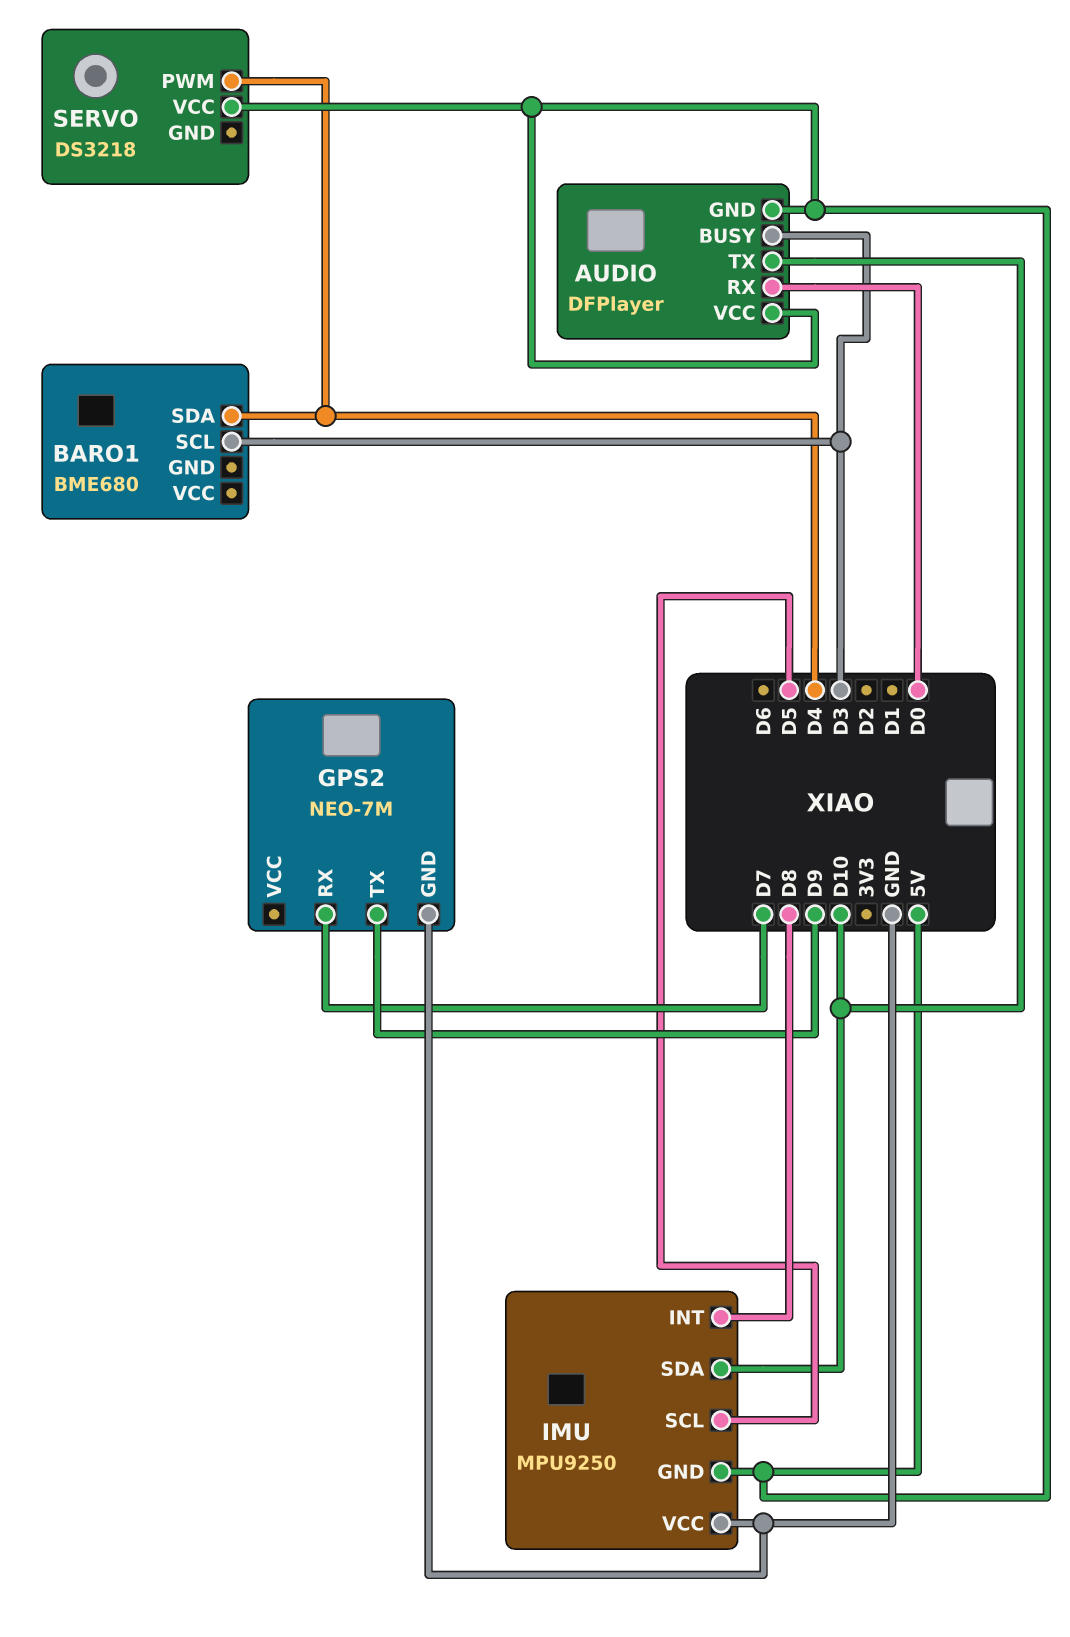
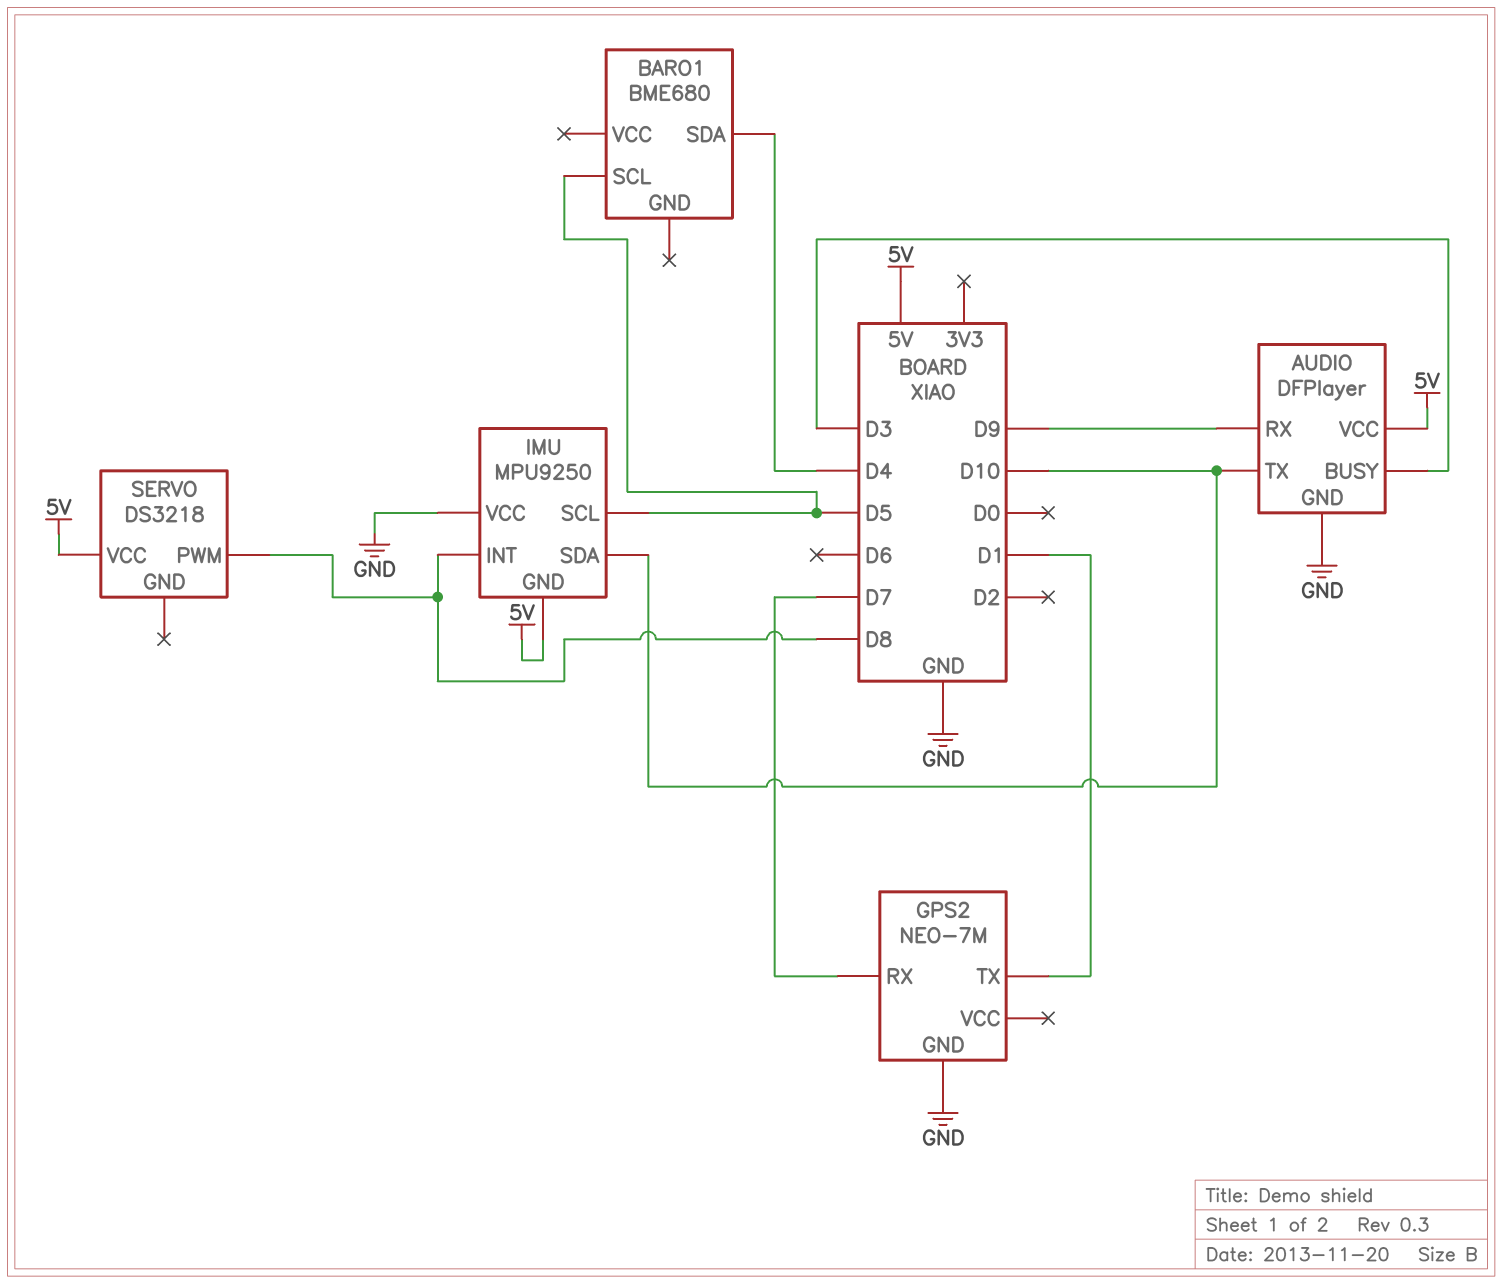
AUDIO pin GND: 5V -> GND
AUDIO pin RX: D0 -> D9
BARO1 pin SCL: D3 -> D5
GPS2 pin TX: D9 -> D1
SERVO pin PWM: D4 -> D8

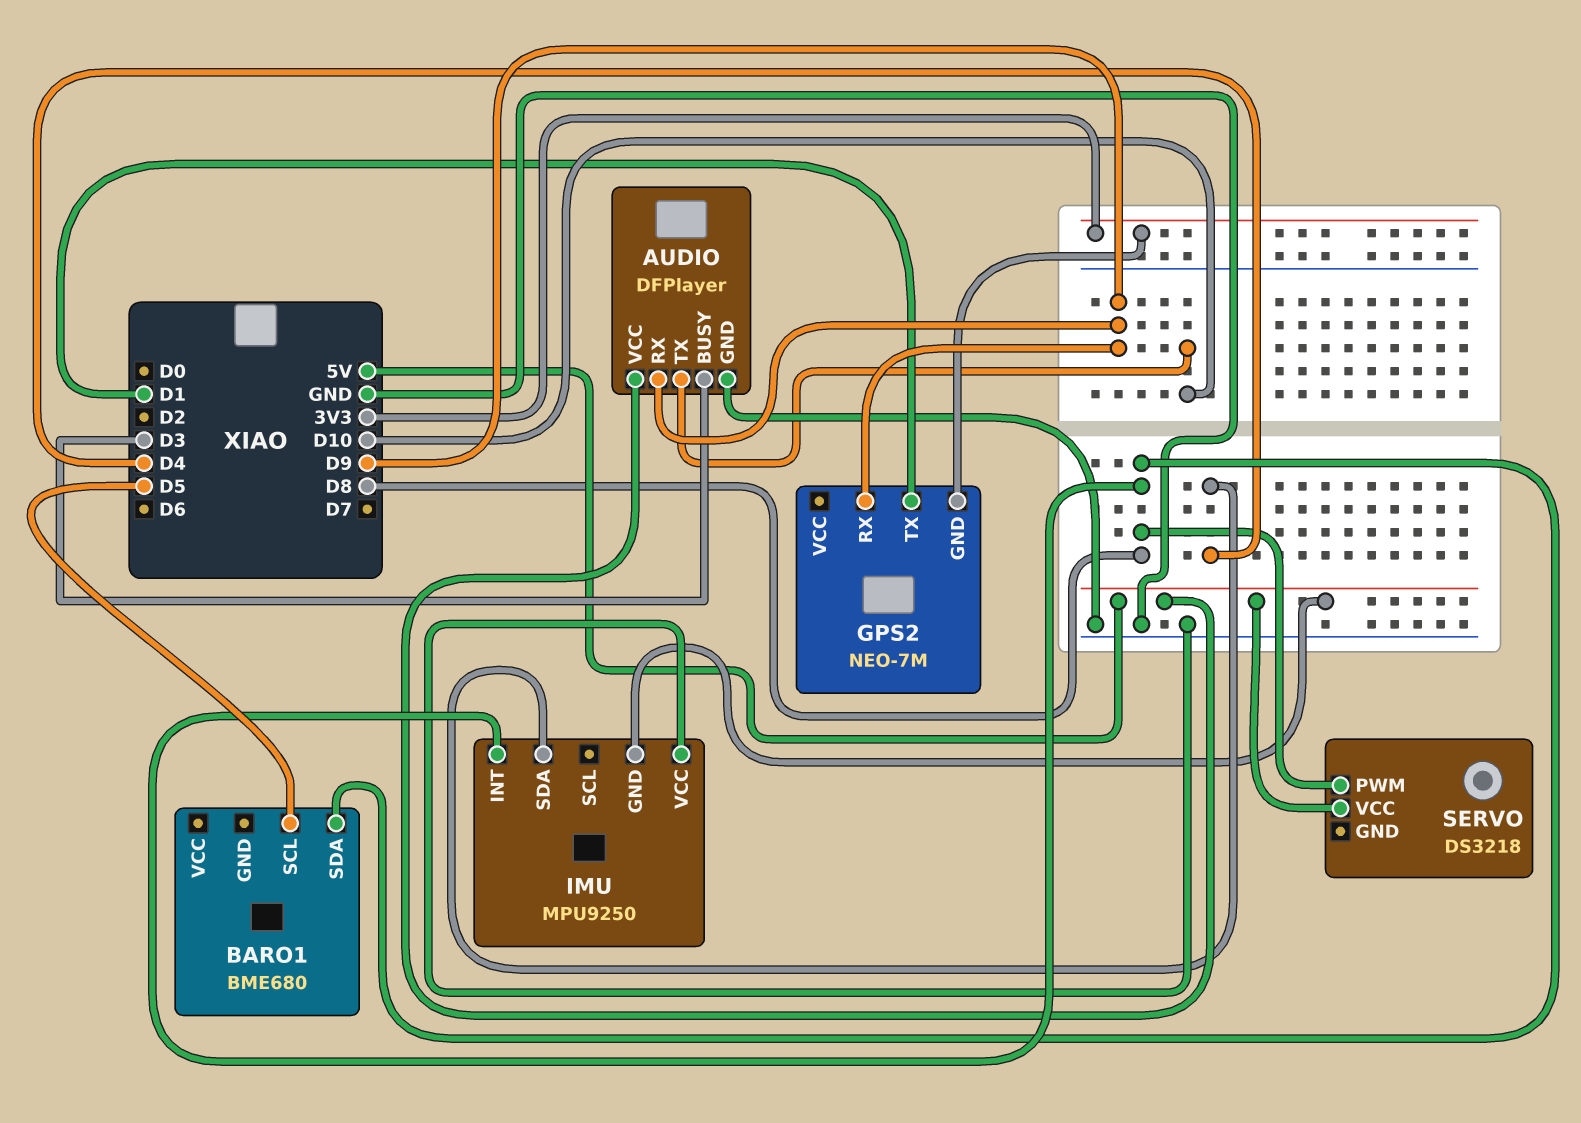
BARO1 pin SDA: D4 -> D8
GPS2 pin GND: GND -> 3V3
GPS2 pin RX: D7 -> D9
IMU pin SCL: D5 -> none
IMU pin SDA: D10 -> D4

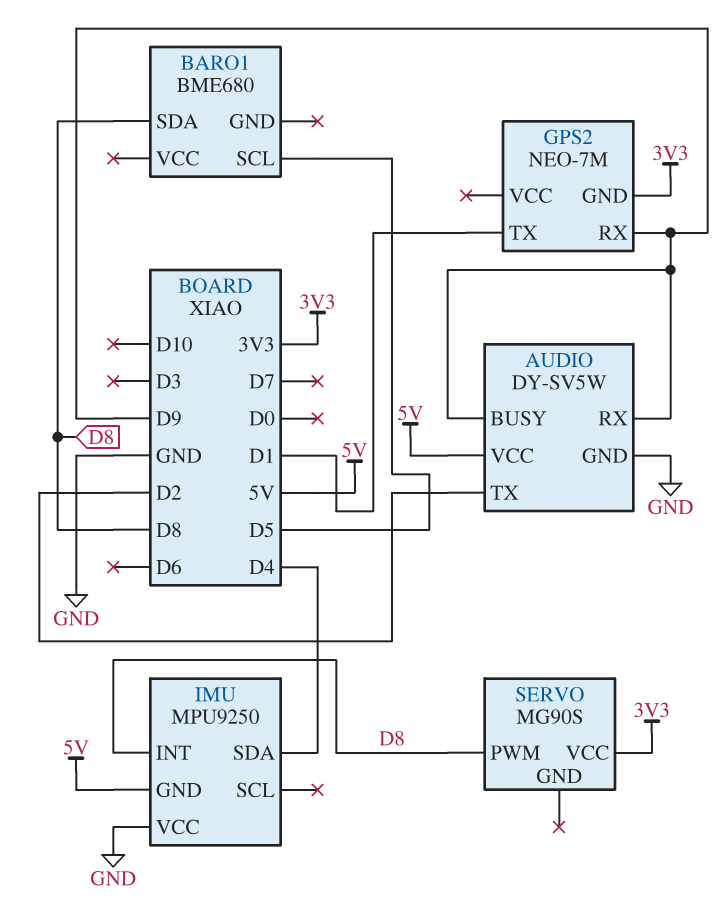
AUDIO: DFPlayer -> DY-SV5W
AUDIO pin BUSY: D3 -> D9
AUDIO pin TX: D10 -> D2
SERVO: DS3218 -> MG90S
SERVO pin VCC: 5V -> 3V3

